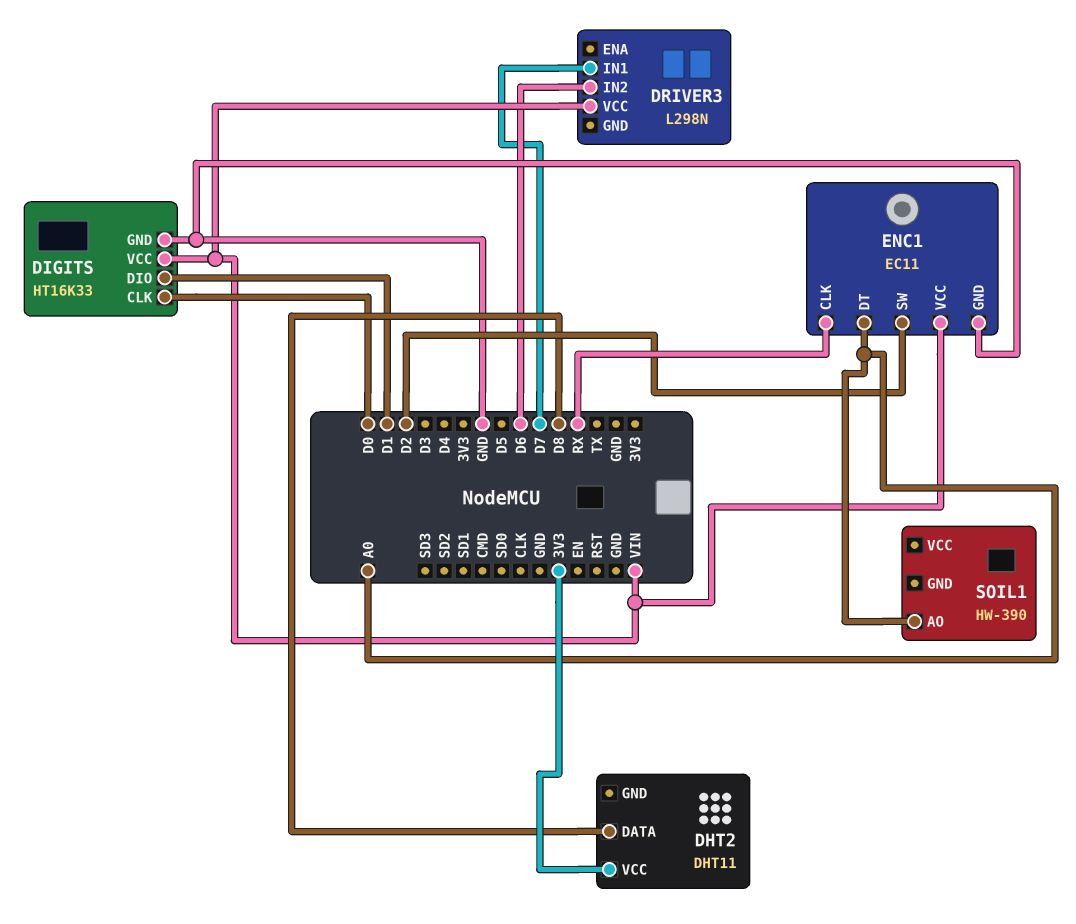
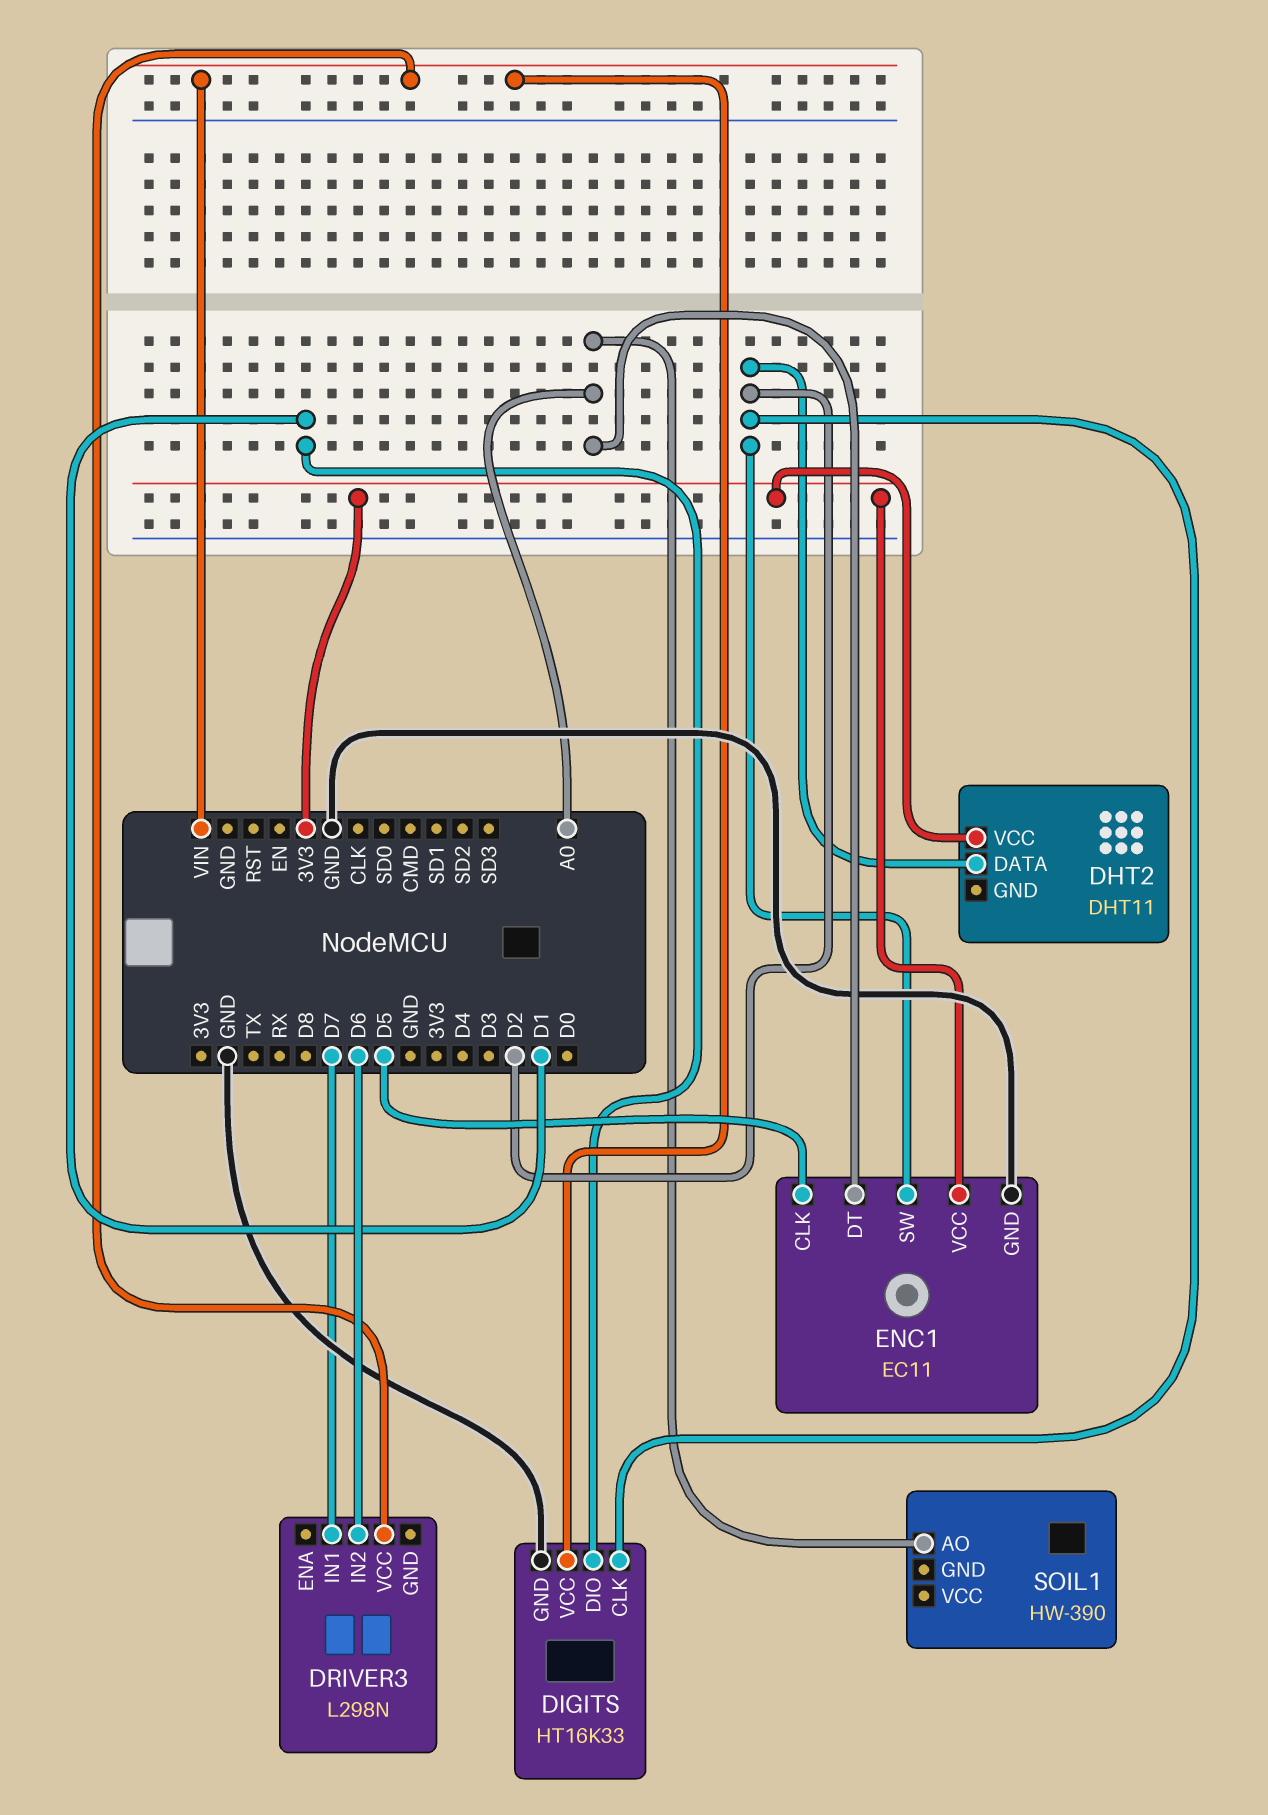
DHT2 pin DATA: D8 -> D2
DIGITS pin CLK: D0 -> D2
ENC1 pin CLK: RX -> D5
ENC1 pin VCC: VIN -> 3V3

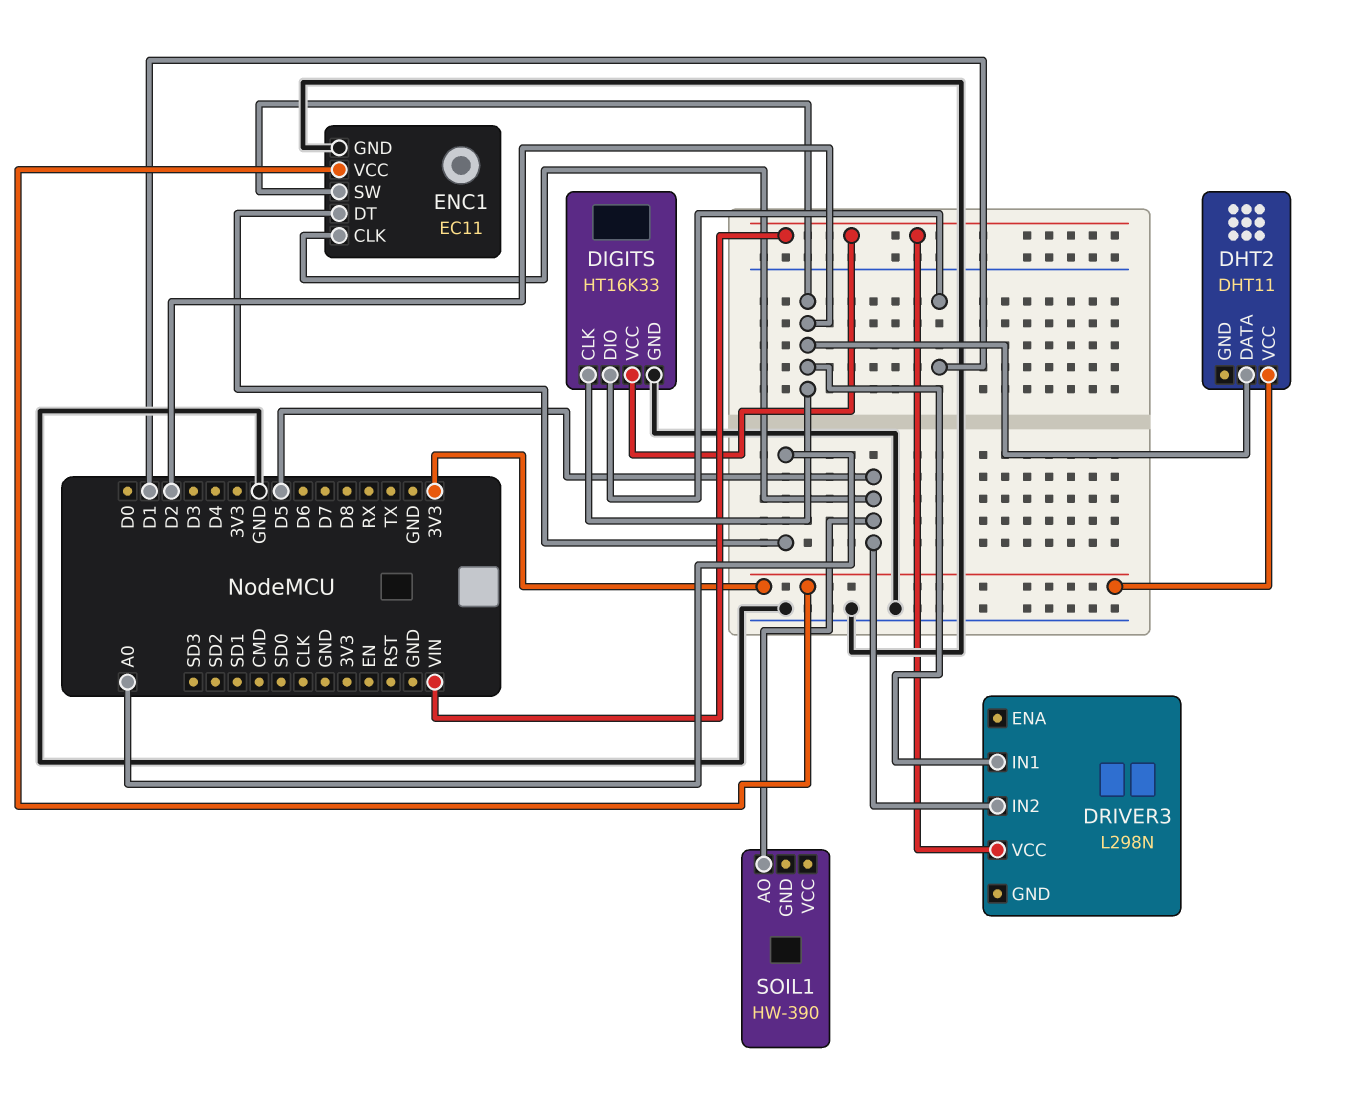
DRIVER3 pin IN1: D7 -> D2
DRIVER3 pin IN2: D6 -> D5
SOIL1 pin AO: A0 -> D5

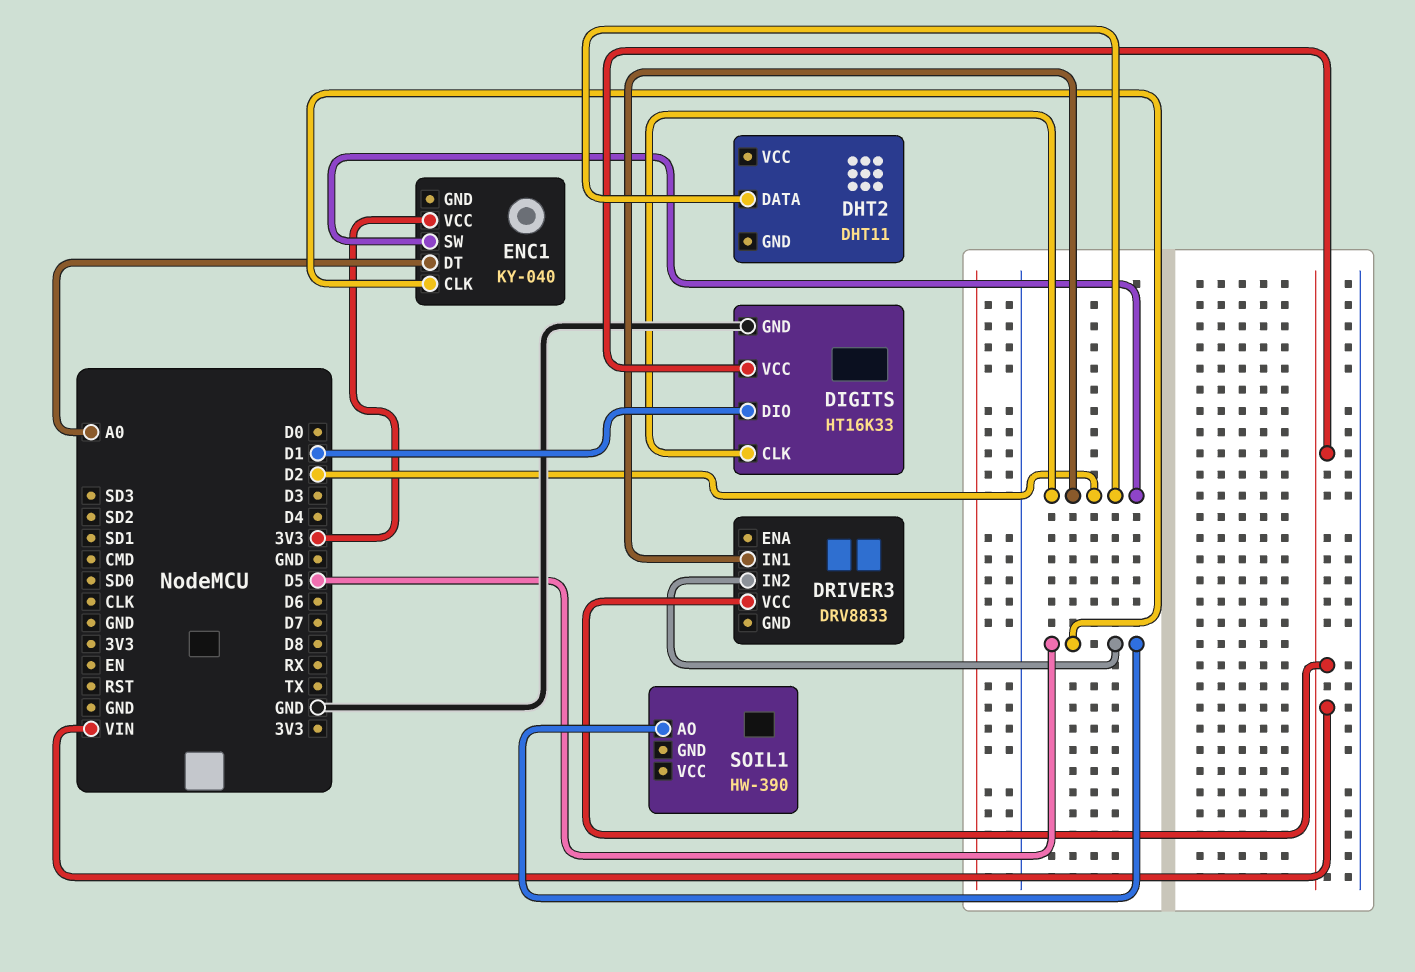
DHT2 pin VCC: 3V3 -> none
DRIVER3: L298N -> DRV8833
ENC1: EC11 -> KY-040
ENC1 pin GND: GND -> none

